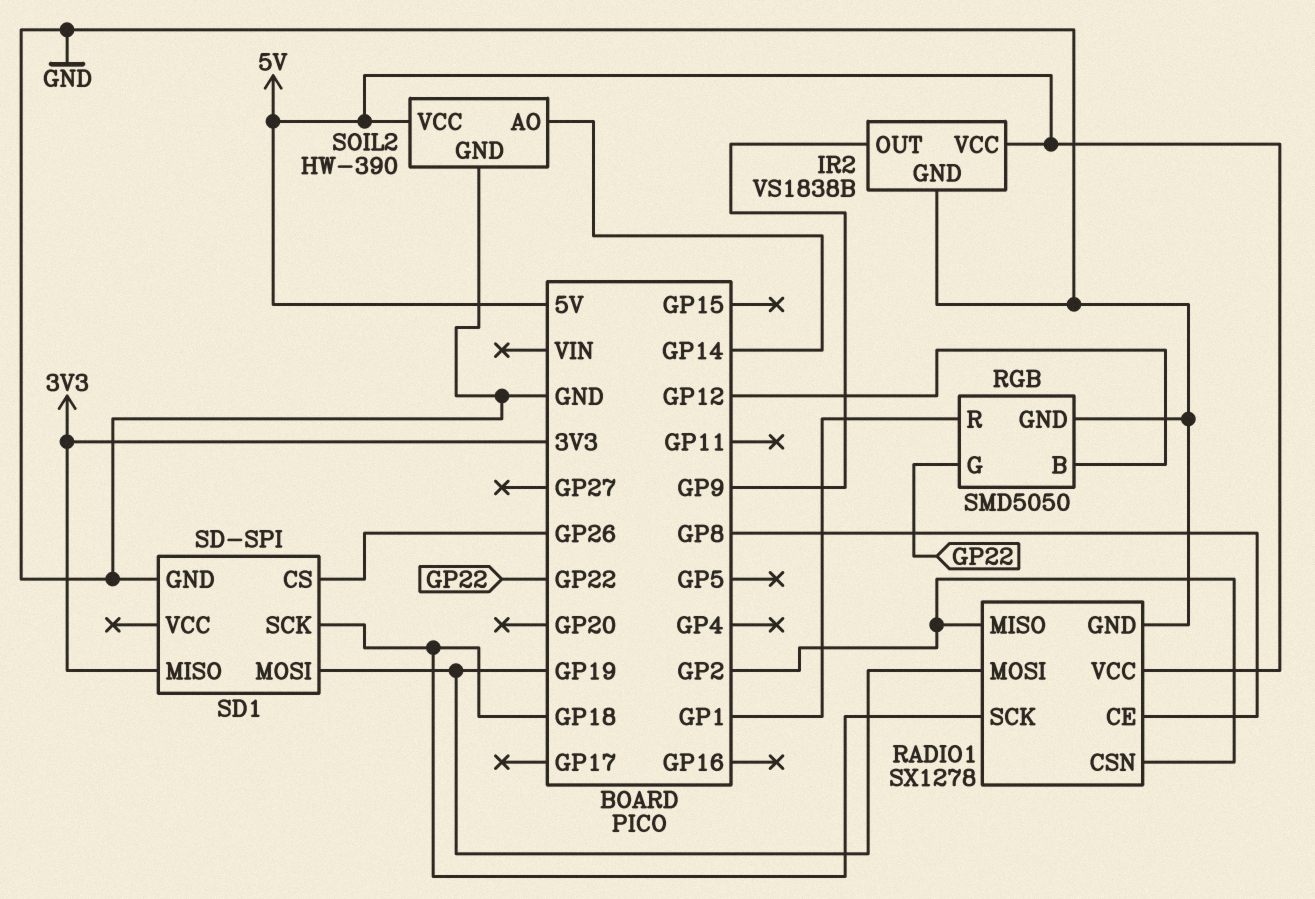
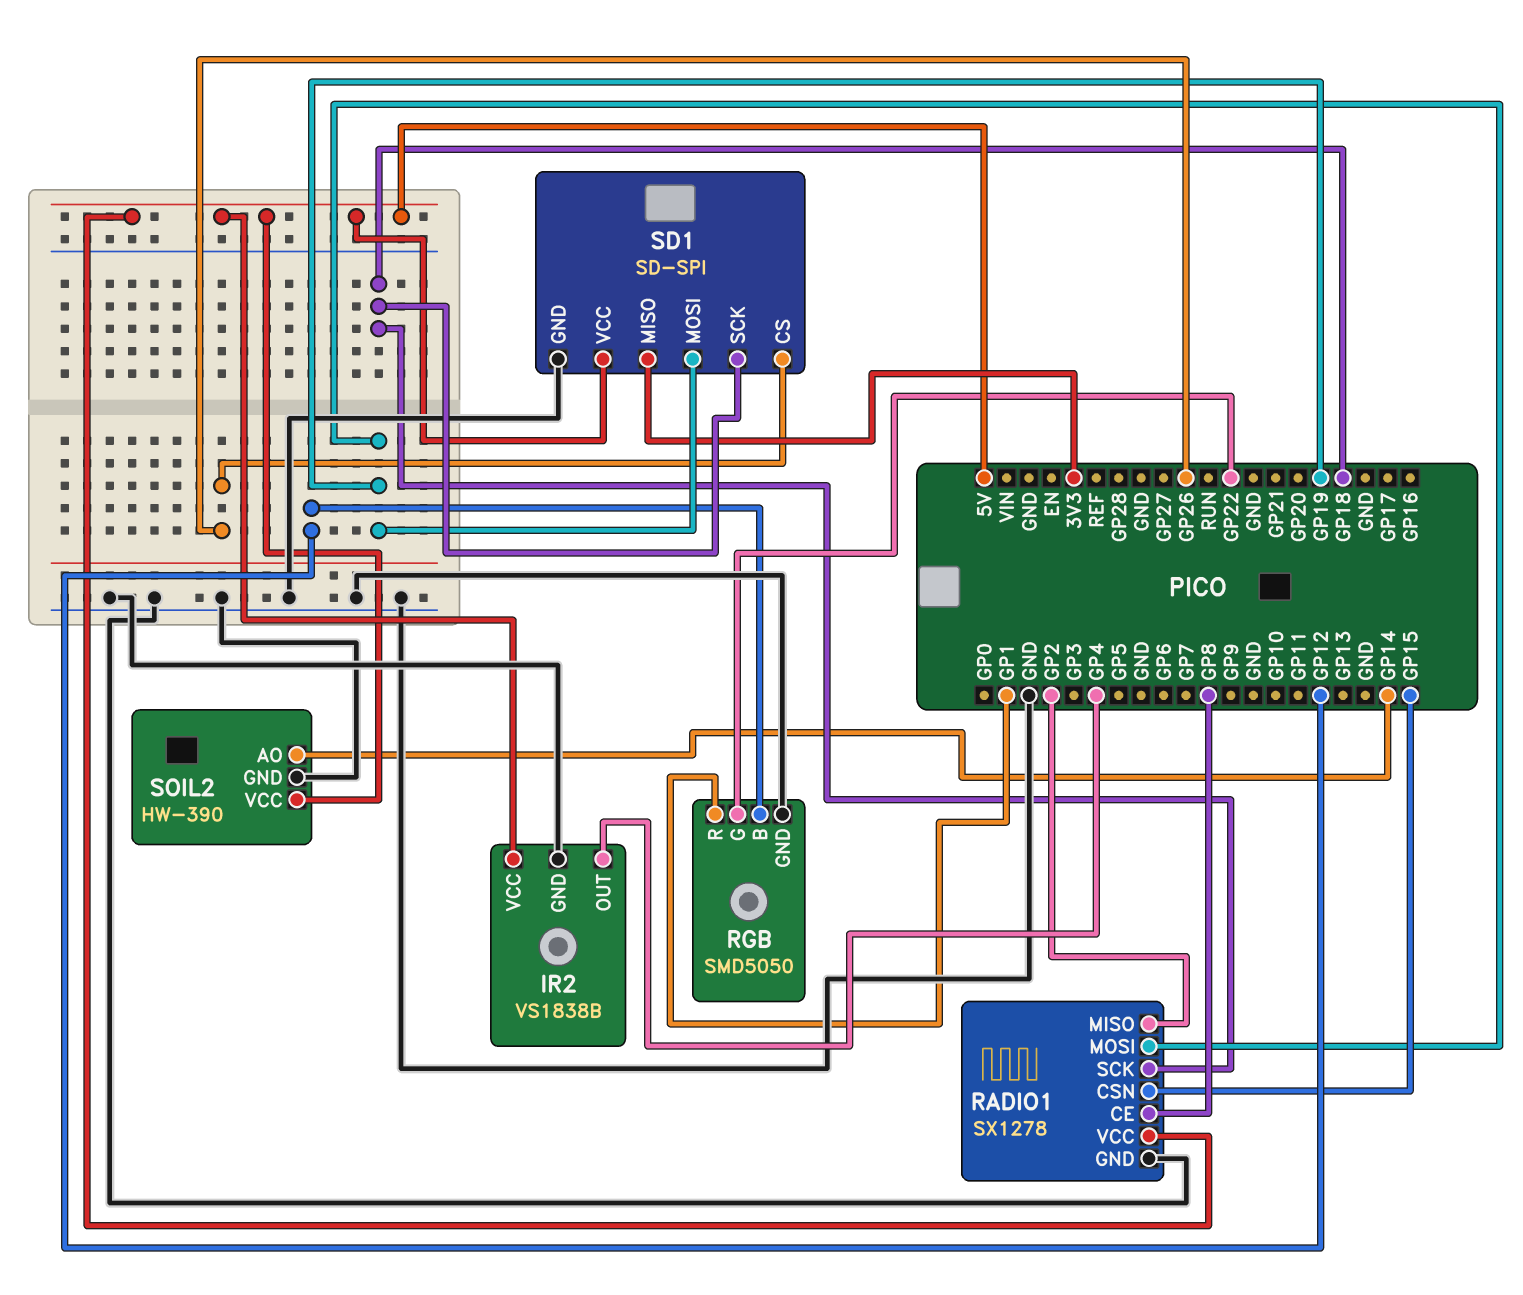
IR2 pin OUT: GP9 -> GP4
RADIO1 pin CSN: GP2 -> GP15
SD1 pin VCC: none -> 5V

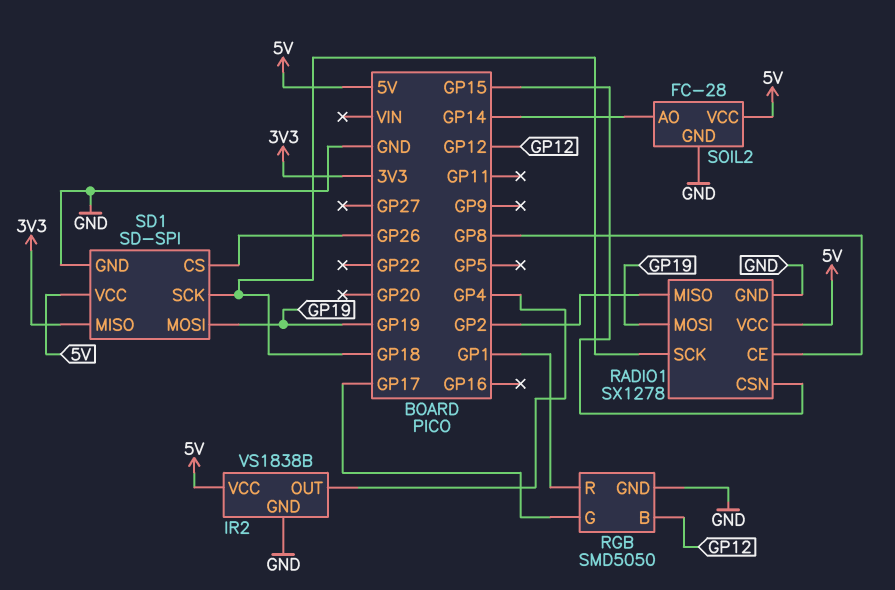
RGB pin G: GP22 -> GP17
SOIL2: HW-390 -> FC-28

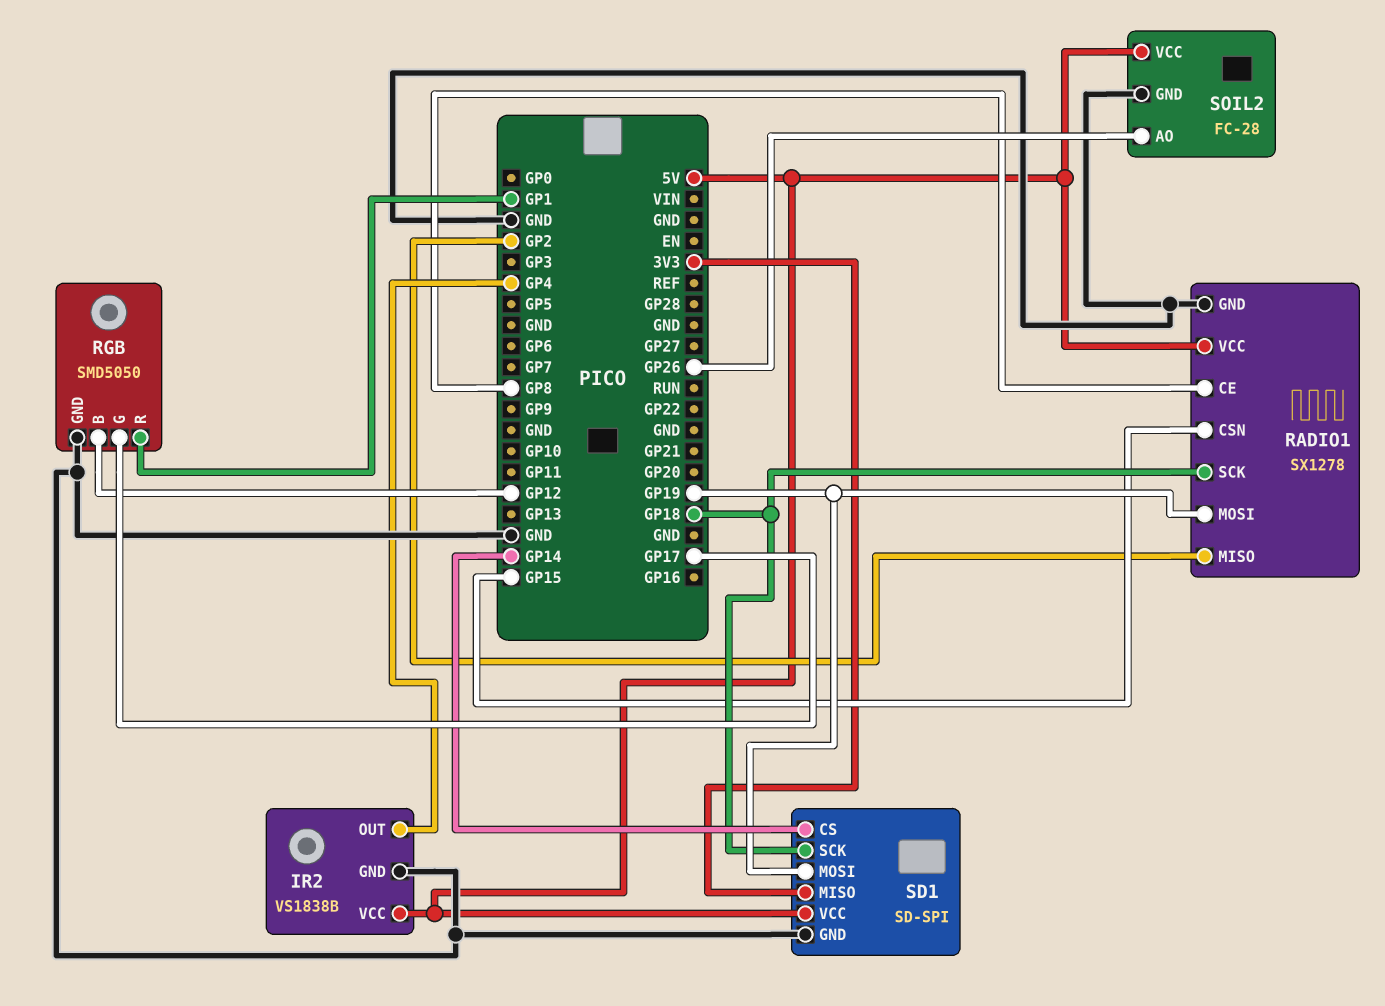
SD1 pin CS: GP26 -> GP14
SOIL2 pin AO: GP14 -> GP26

